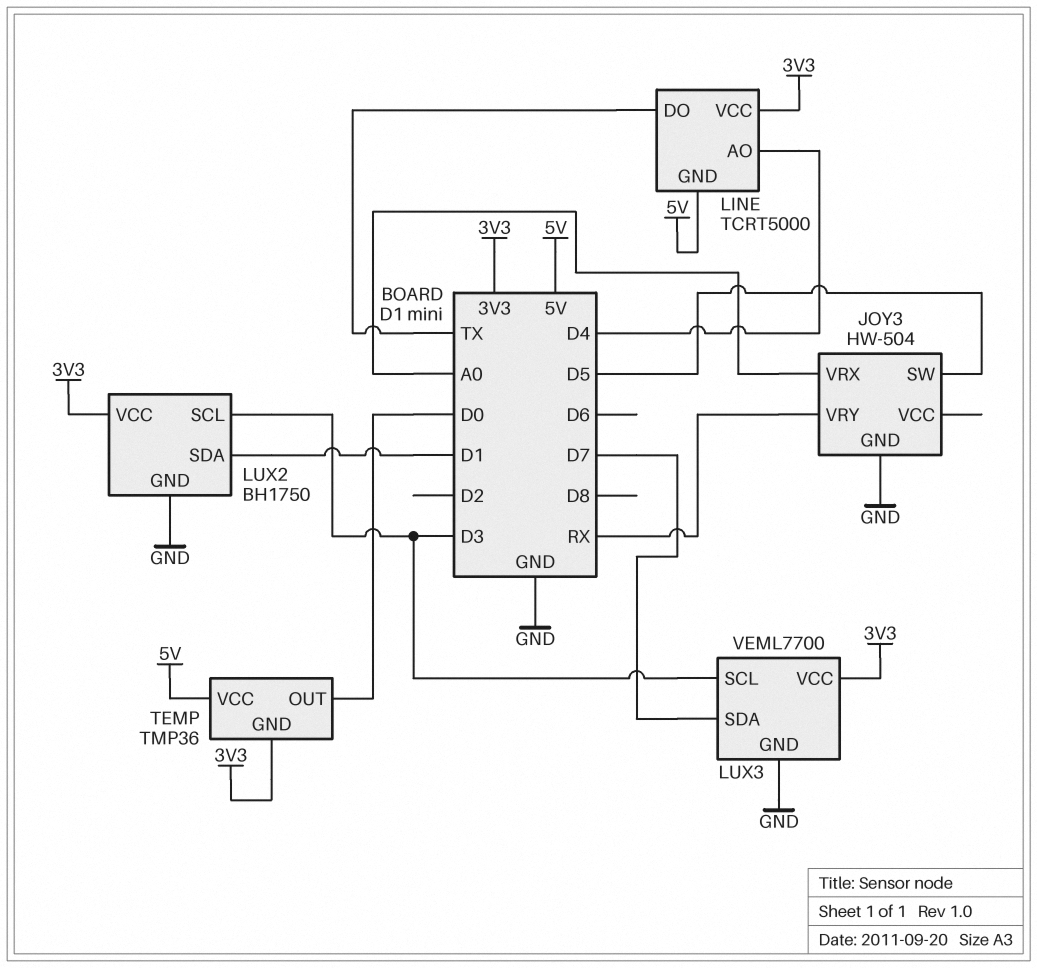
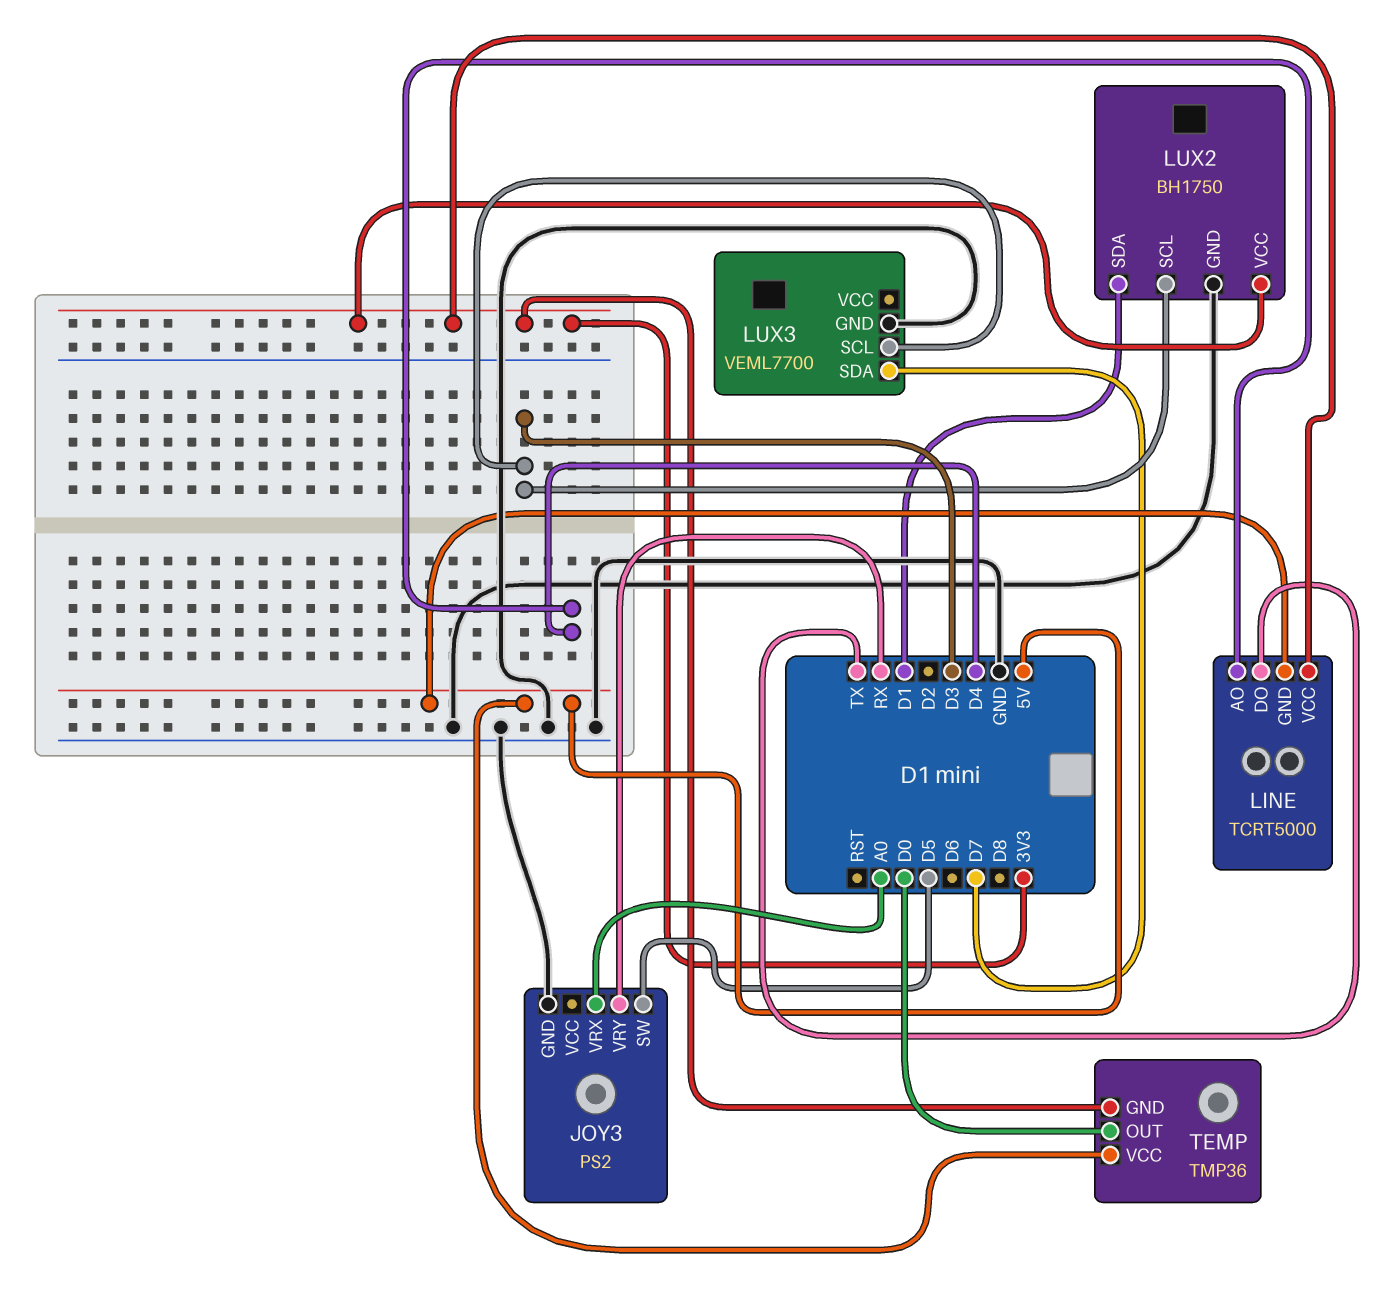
JOY3: HW-504 -> PS2
LUX3 pin VCC: 3V3 -> none

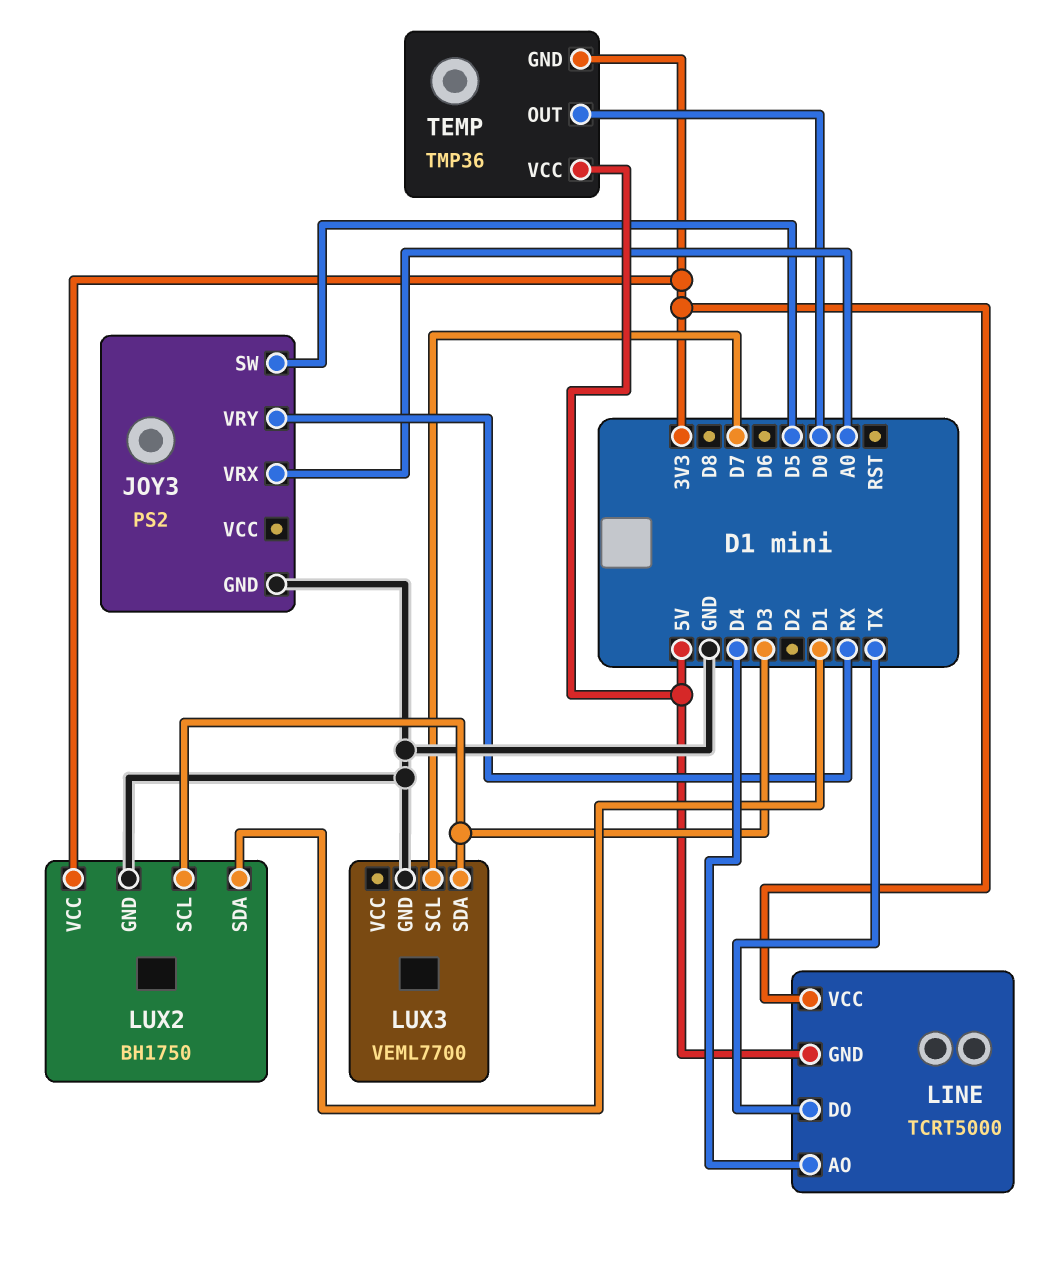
LUX3 pin SCL: D3 -> D7
LUX3 pin SDA: D7 -> D3

